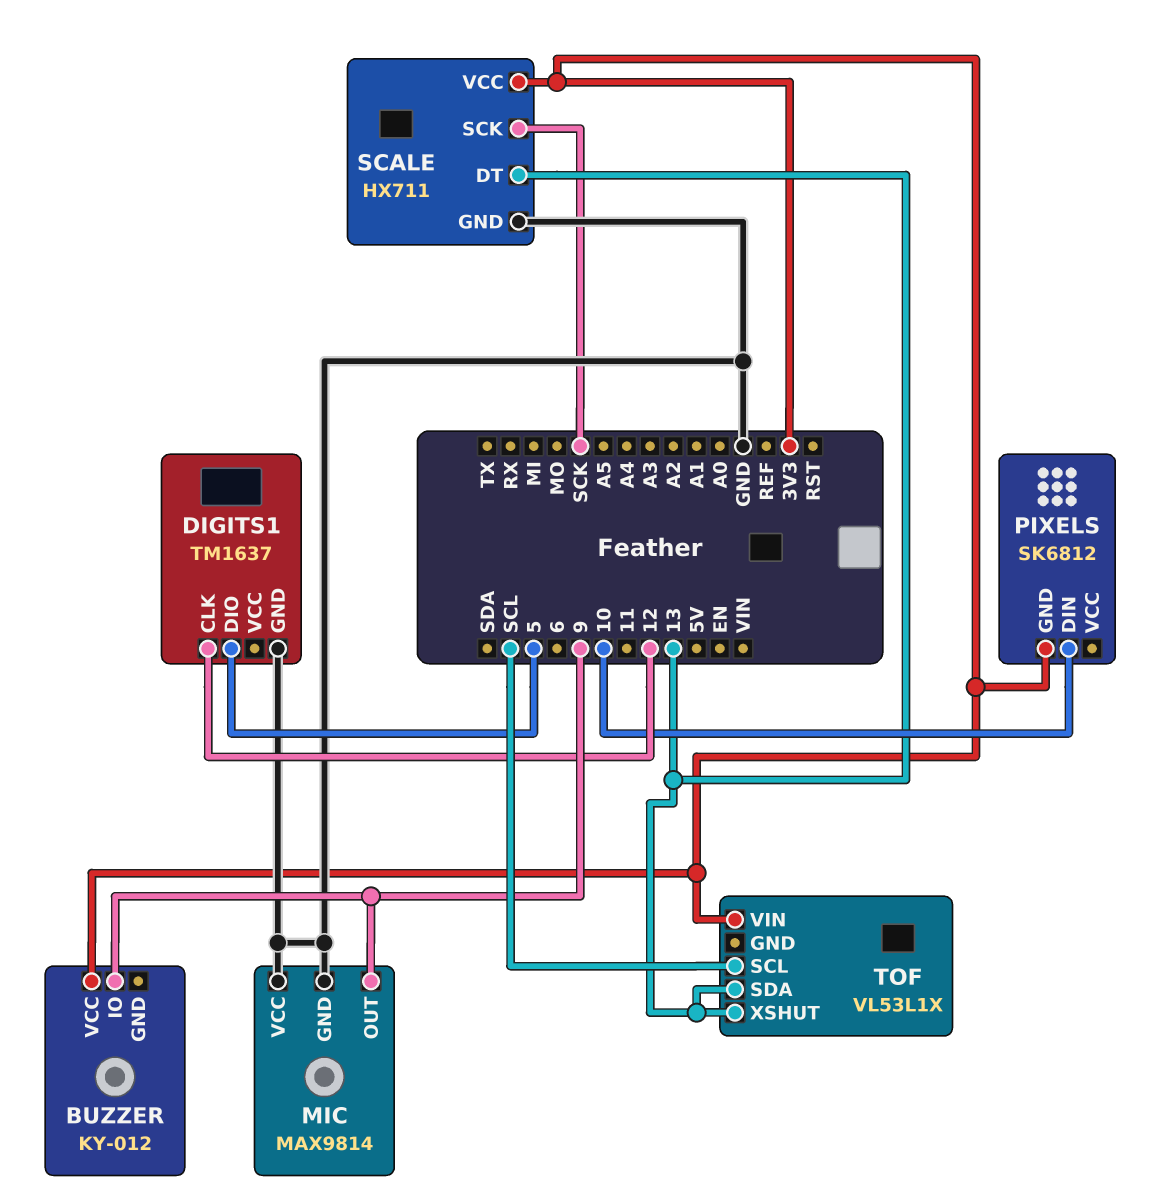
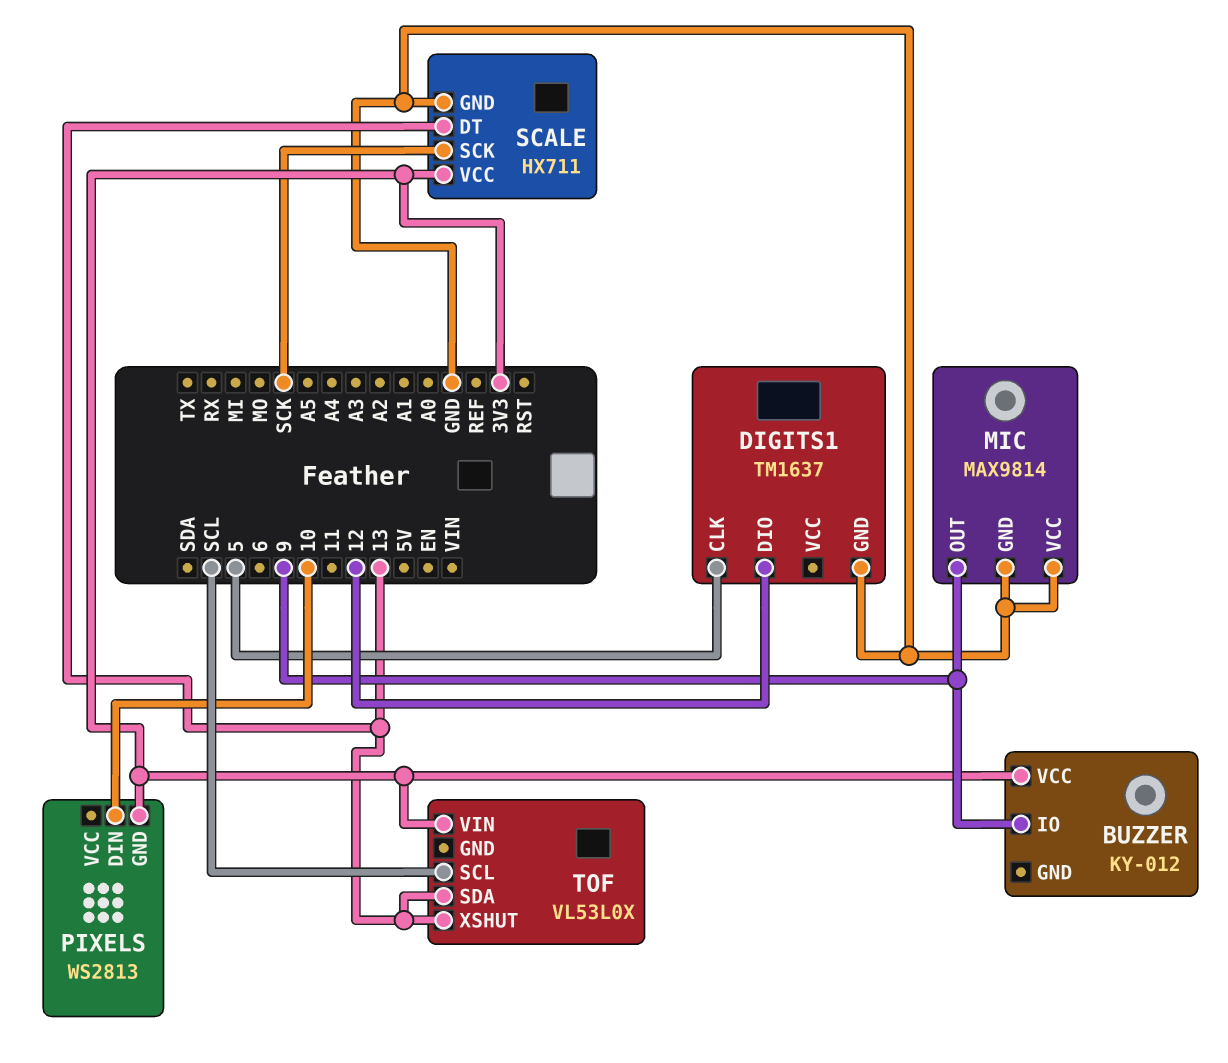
DIGITS1 pin CLK: 12 -> 5
DIGITS1 pin DIO: 5 -> 12
PIXELS: SK6812 -> WS2813
TOF: VL53L1X -> VL53L0X

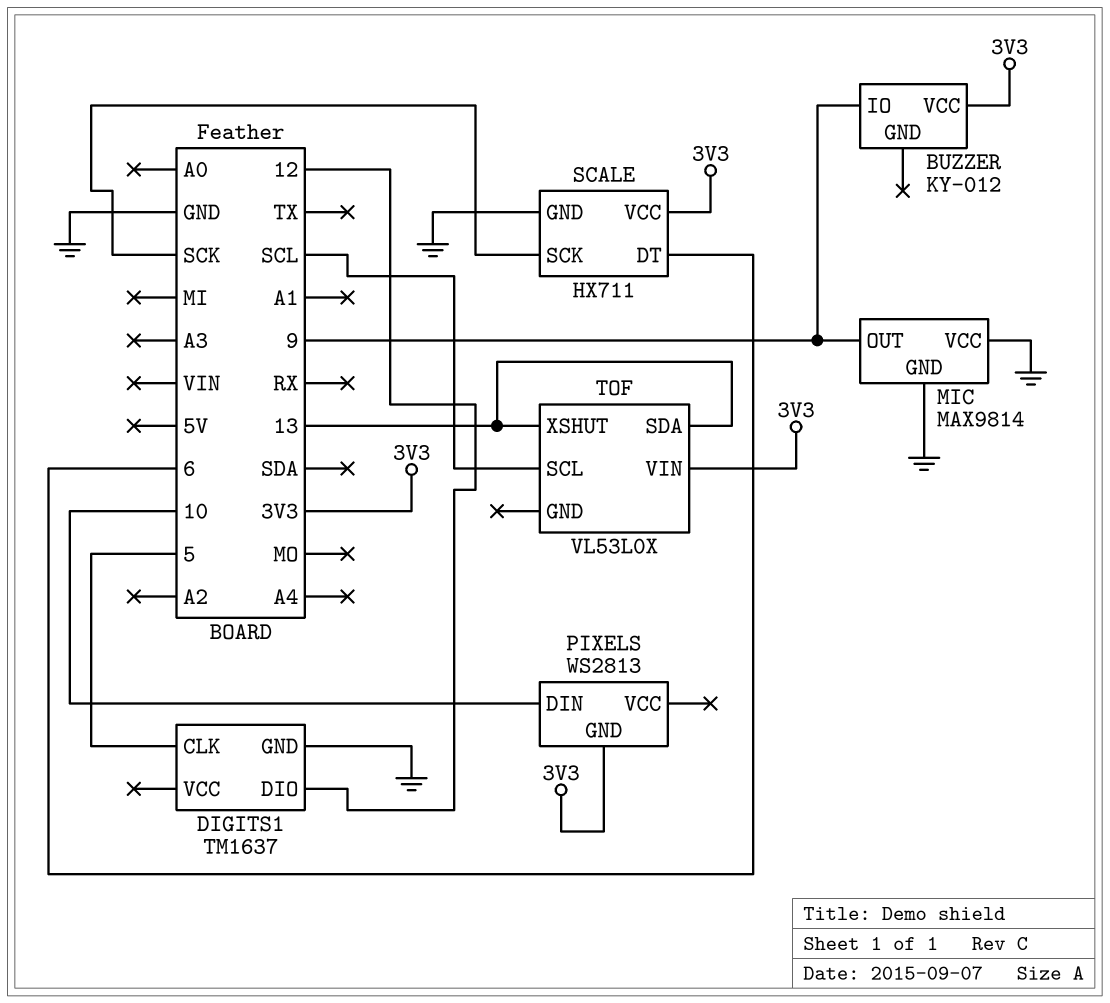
SCALE pin DT: 13 -> 6

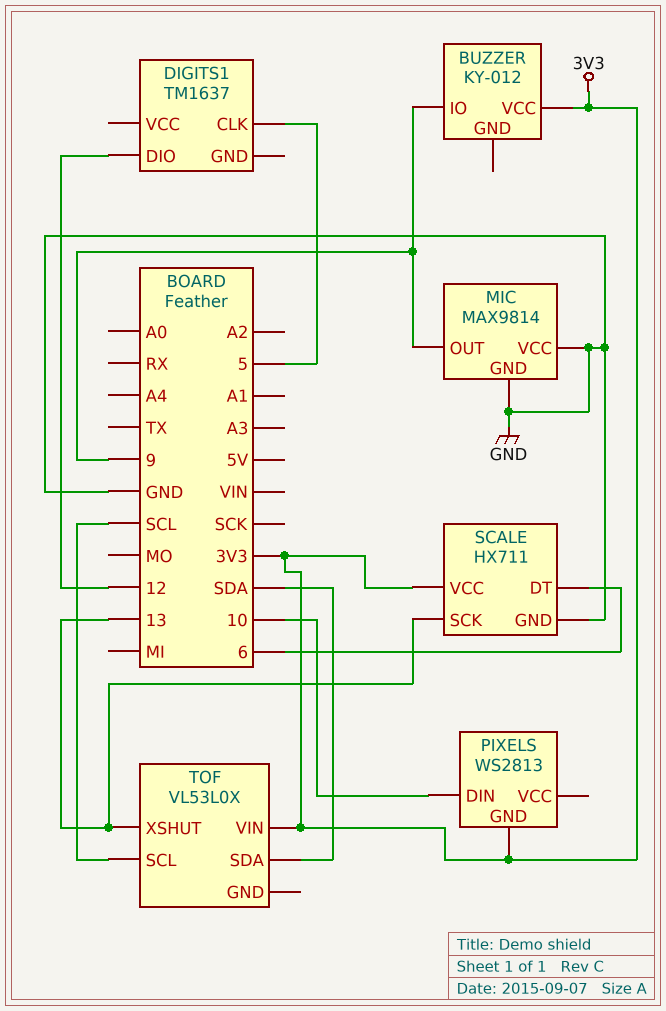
DIGITS1 pin GND: GND -> none
SCALE pin SCK: SCK -> 13
TOF pin SDA: 13 -> SDA

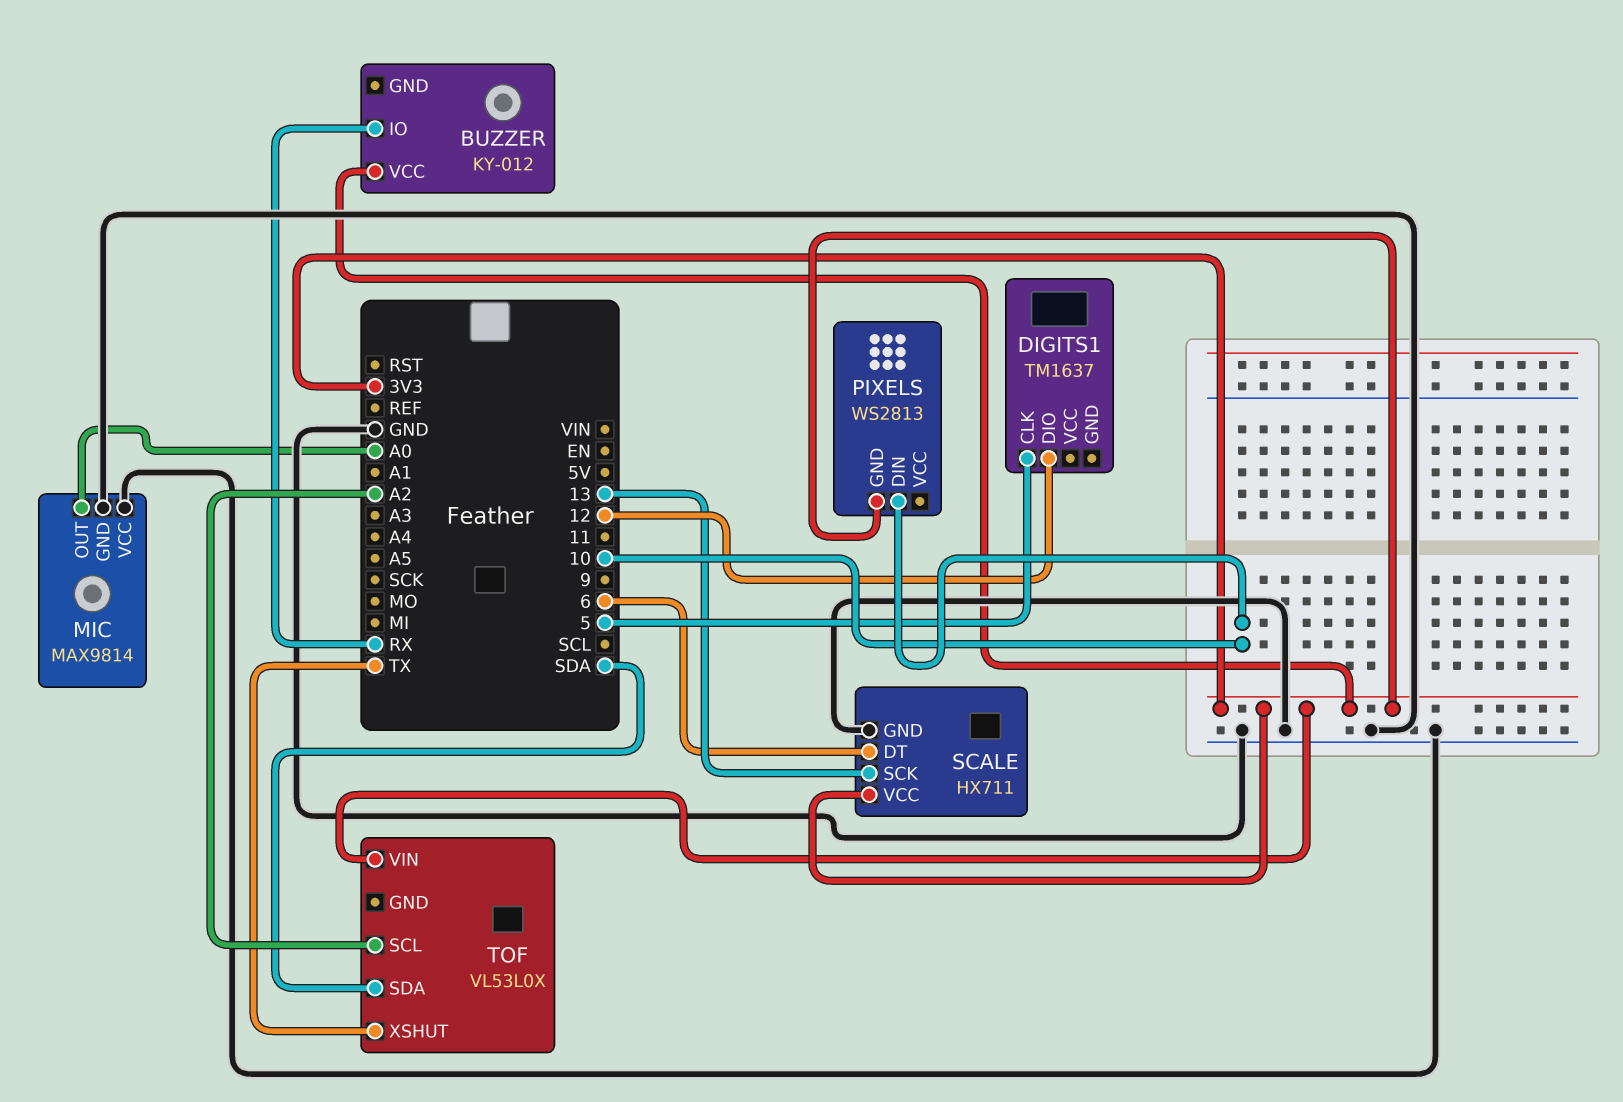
BUZZER pin IO: 9 -> RX
MIC pin OUT: 9 -> A0
TOF pin SCL: SCL -> A2
TOF pin XSHUT: 13 -> TX

